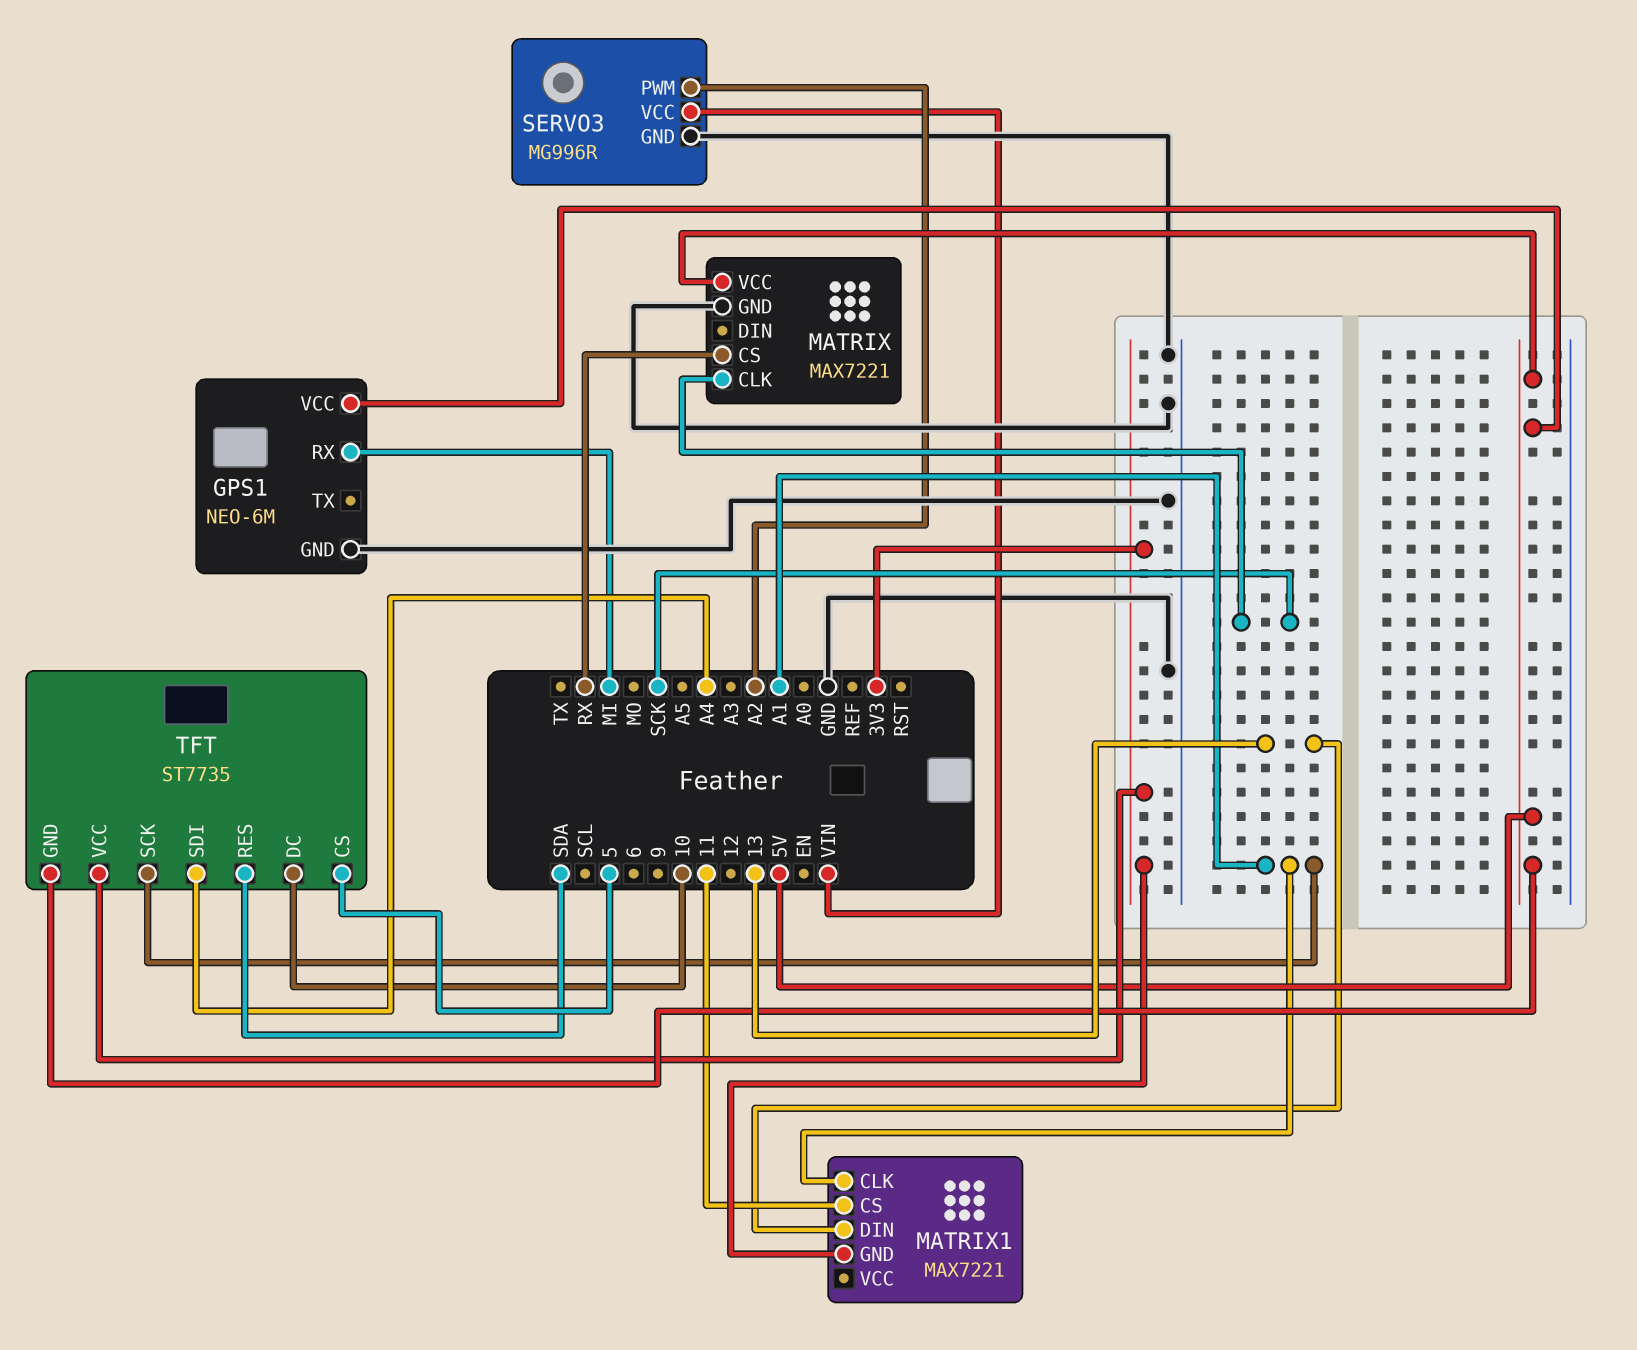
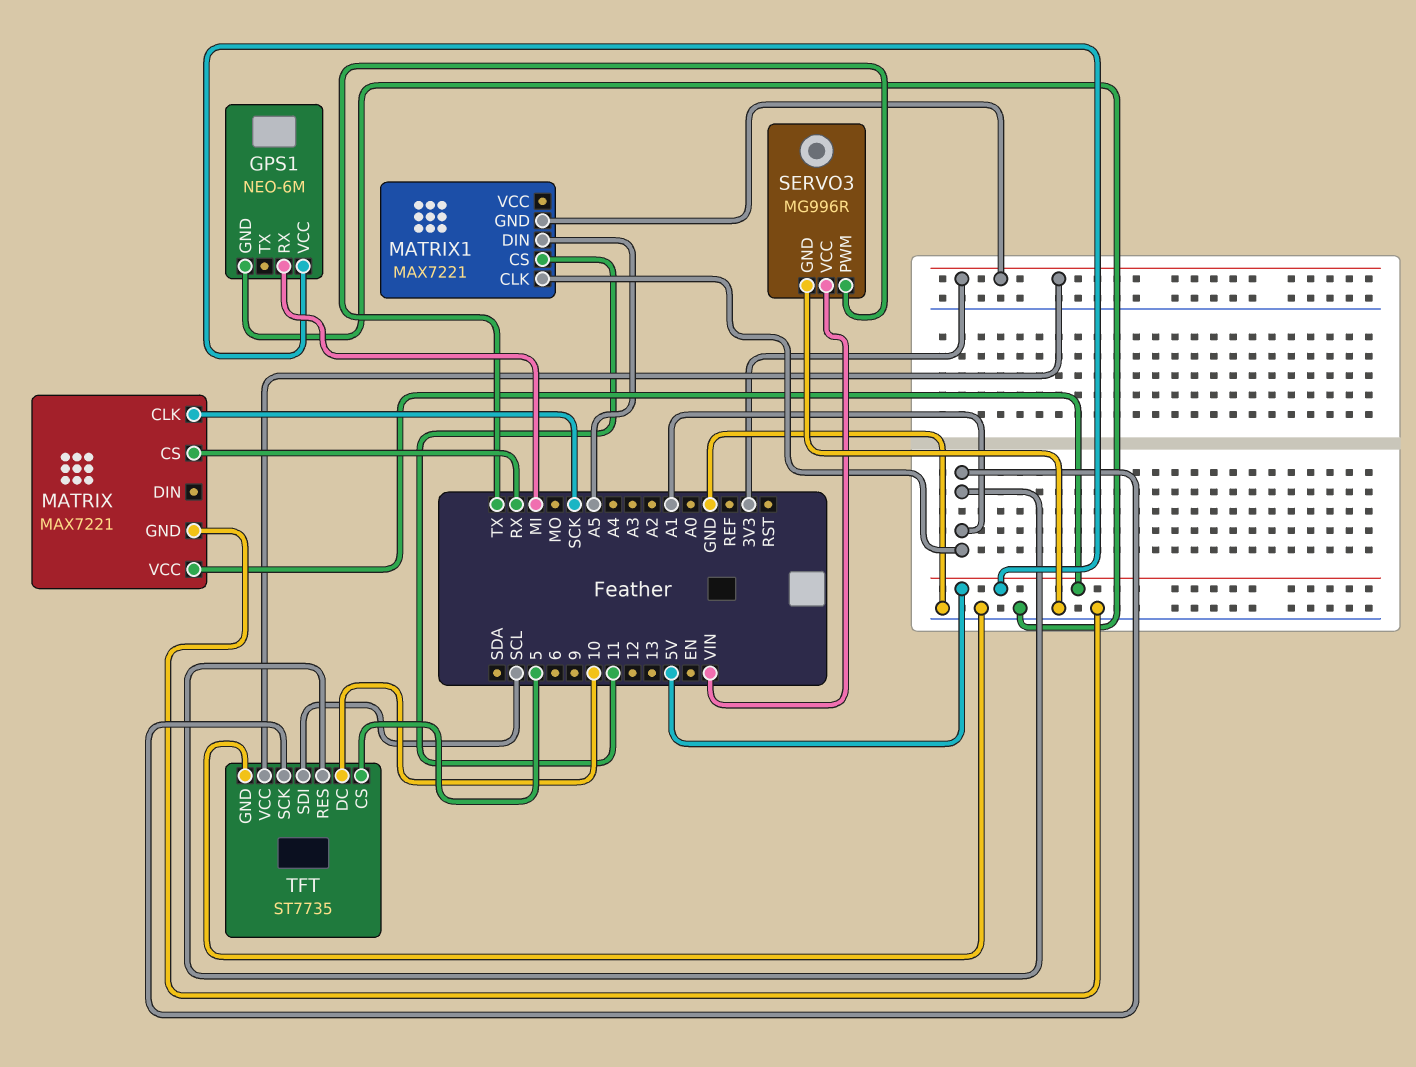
MATRIX1 pin DIN: 13 -> A5
SERVO3 pin PWM: A2 -> TX
TFT pin GND: 5V -> GND
TFT pin RES: SDA -> A1
TFT pin SDI: A4 -> SCL

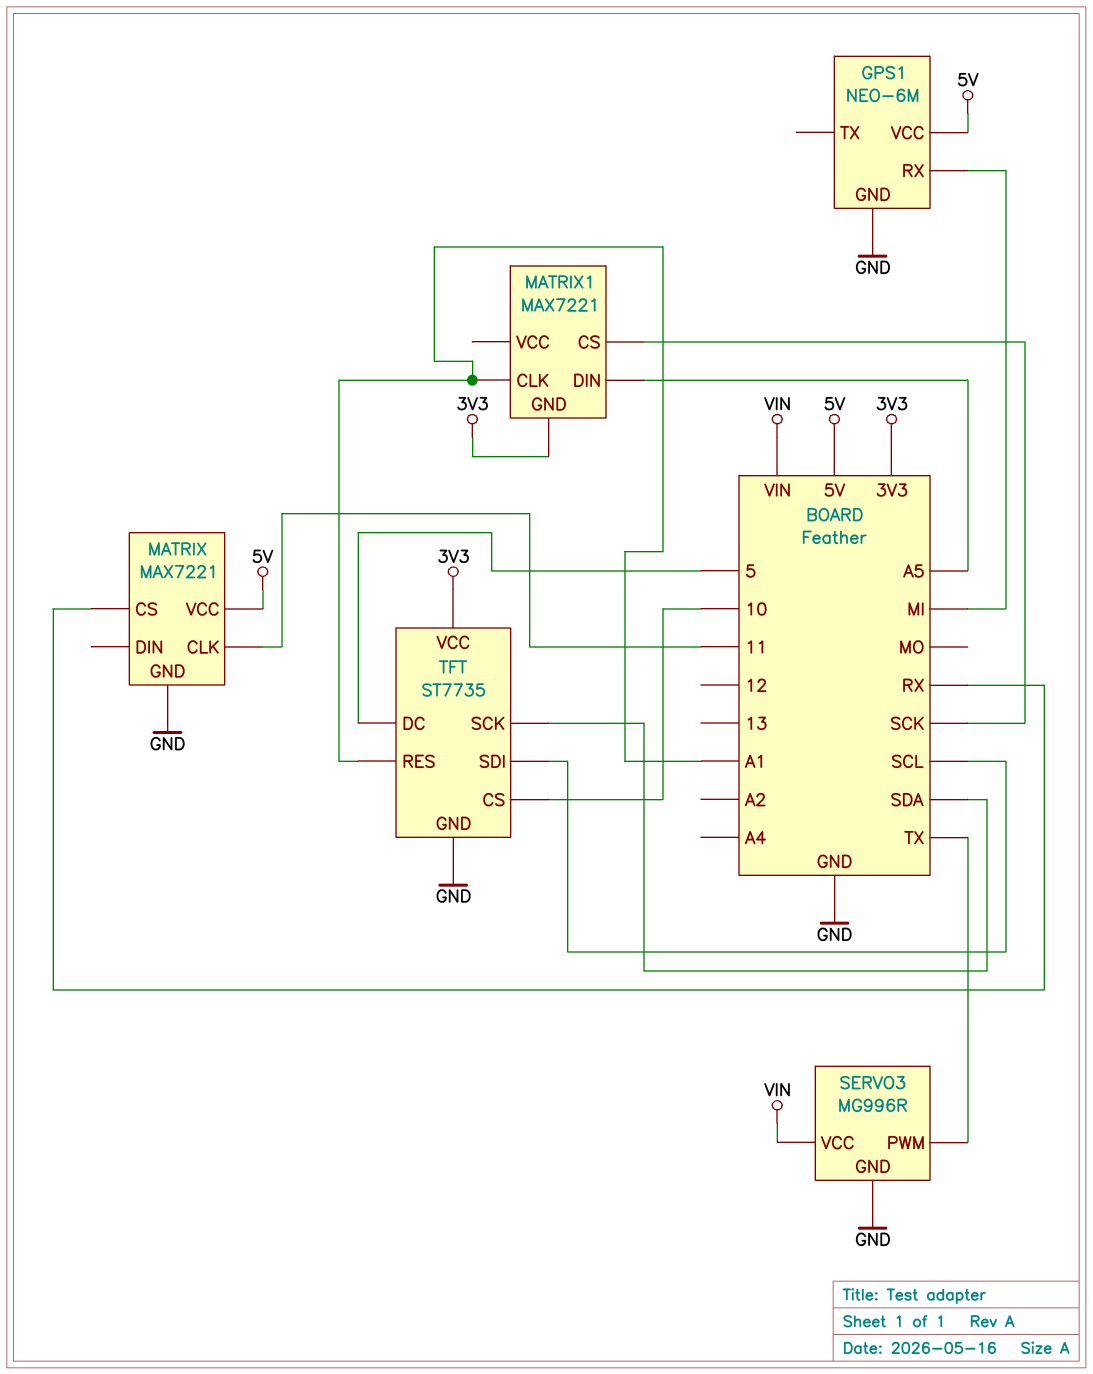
MATRIX pin CLK: SCK -> 11
MATRIX1 pin CS: 11 -> SCK
TFT pin CS: 5 -> 10
TFT pin DC: 10 -> 5
TFT pin SCK: A1 -> SDA

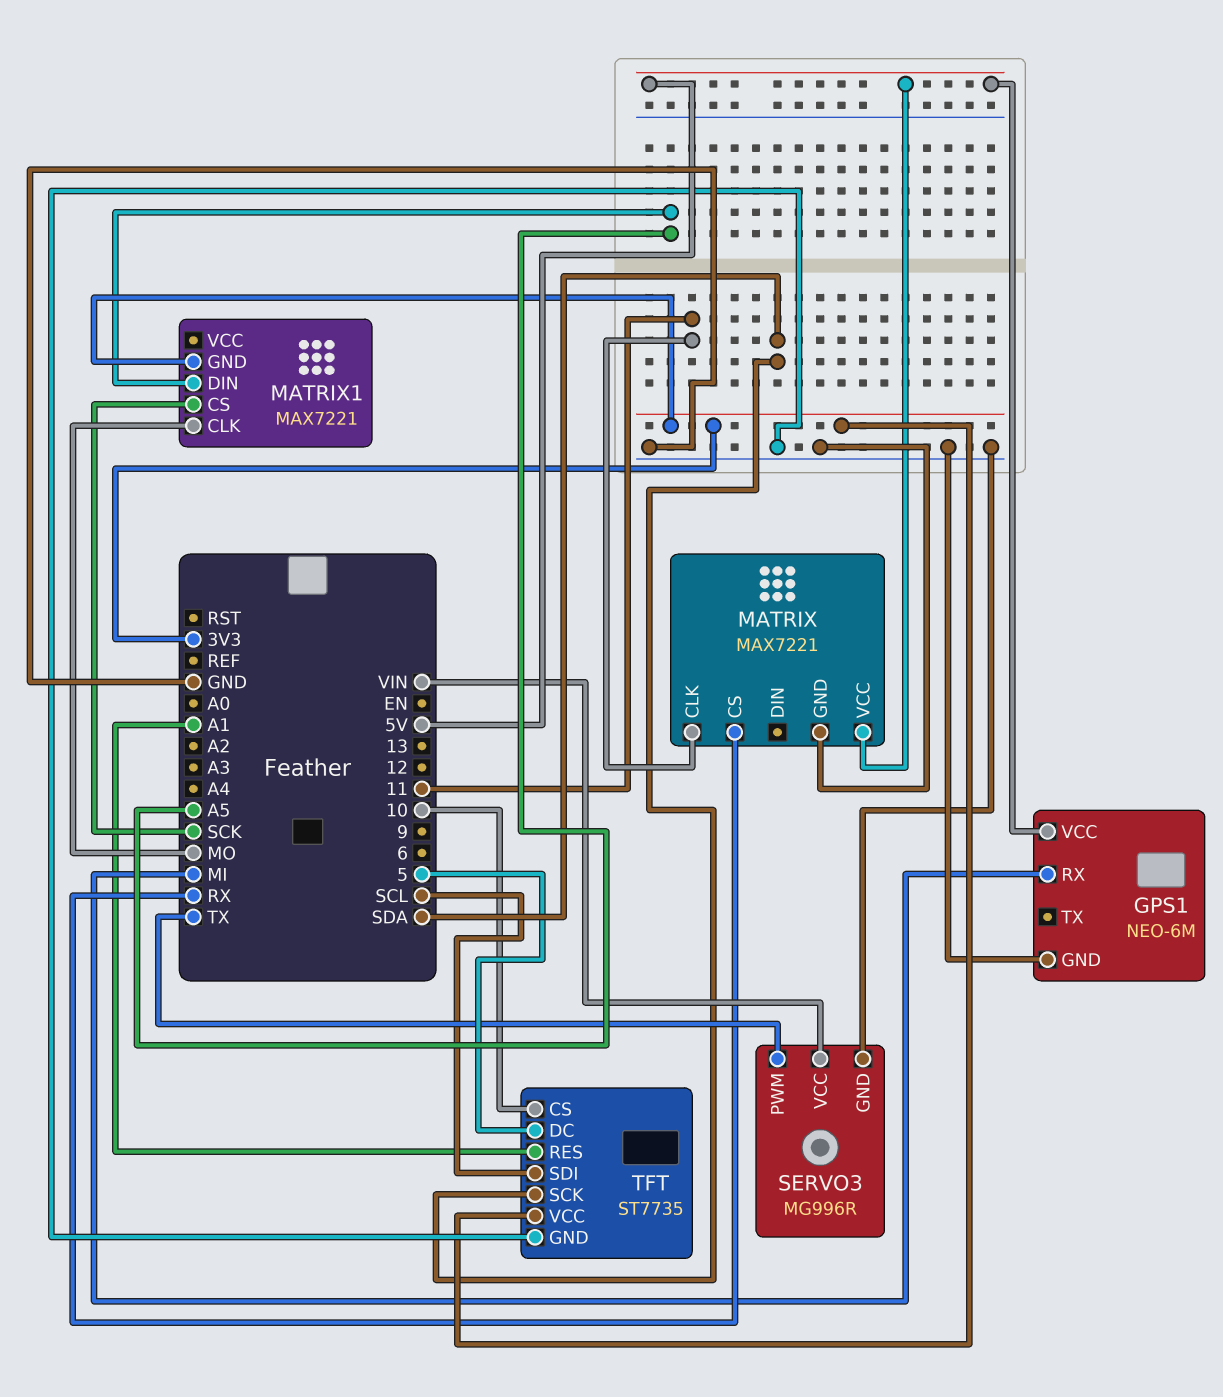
MATRIX1 pin CLK: A1 -> MO

